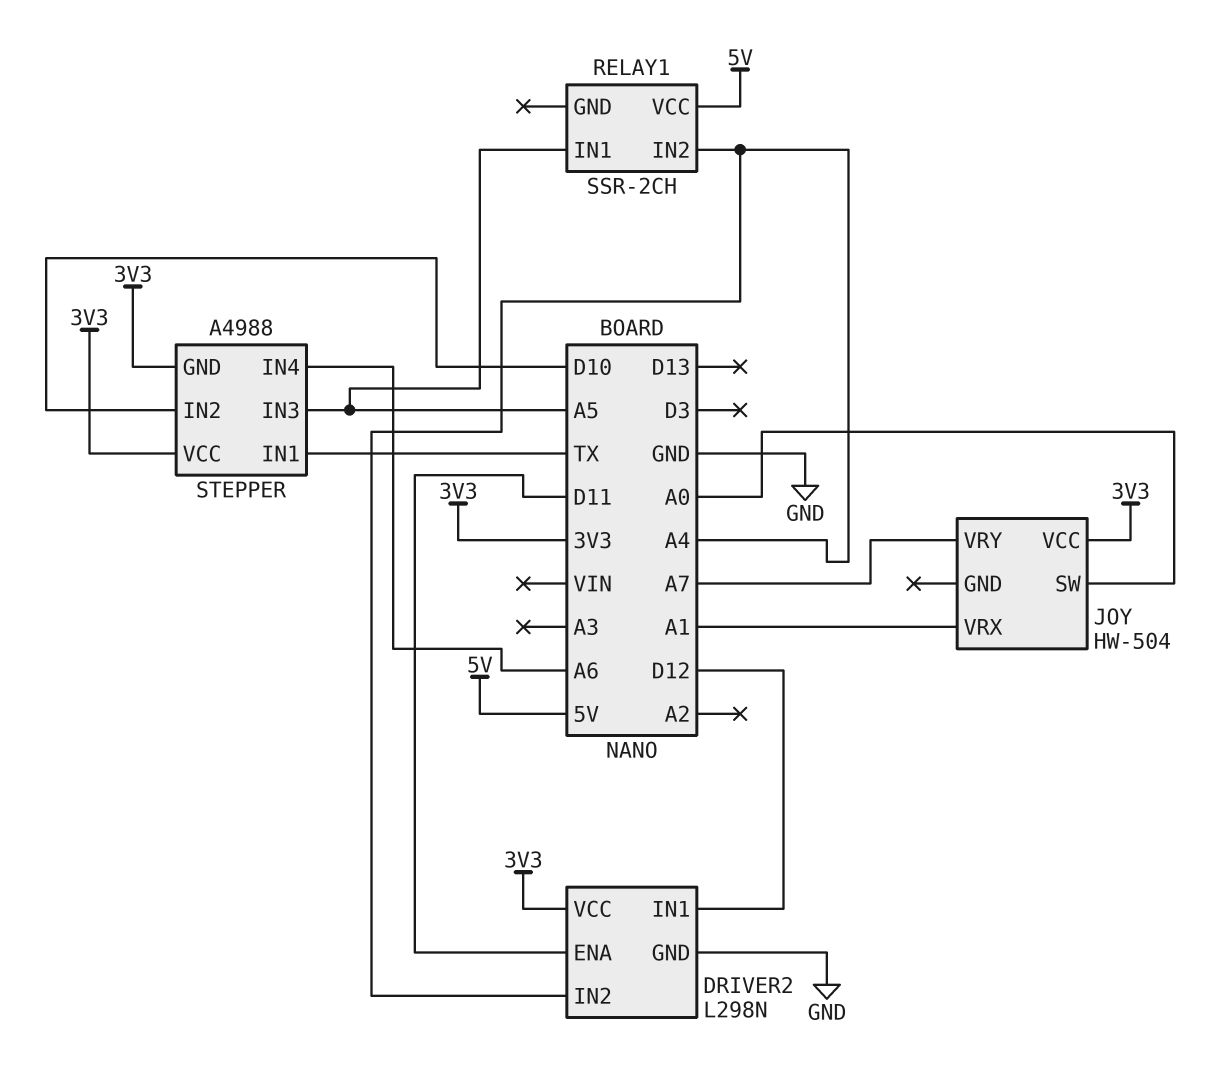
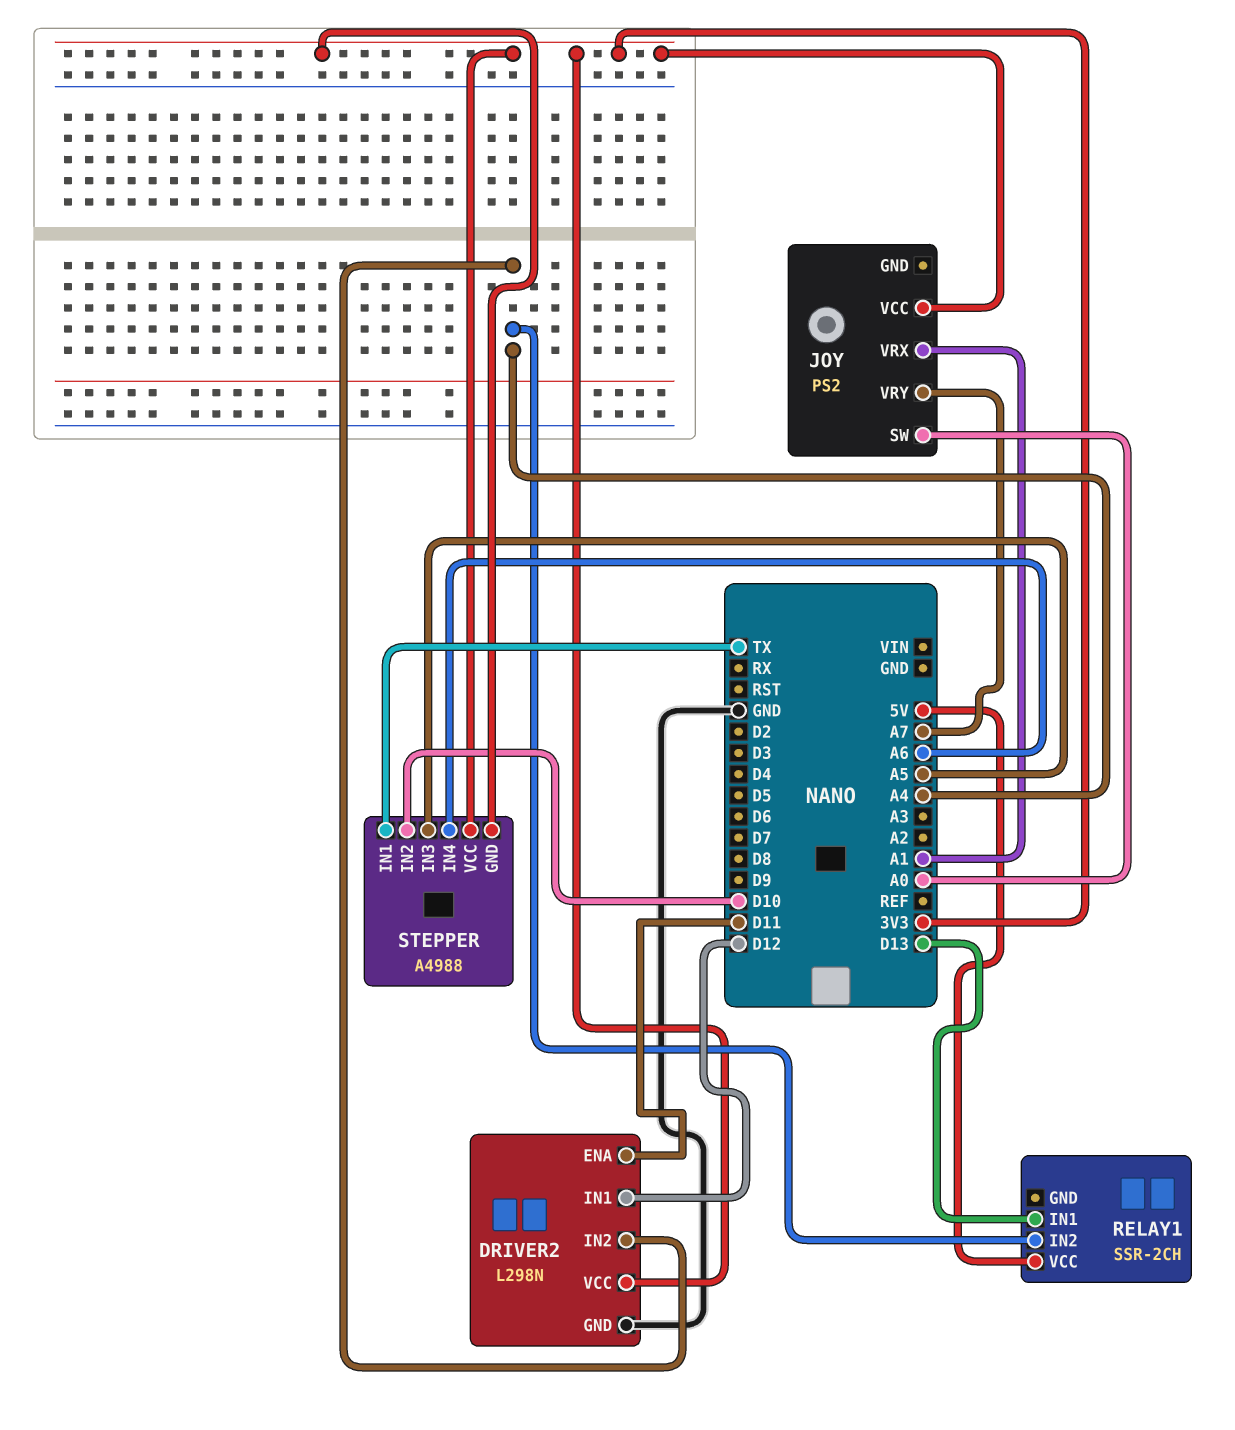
JOY: HW-504 -> PS2
RELAY1 pin IN1: A5 -> D13

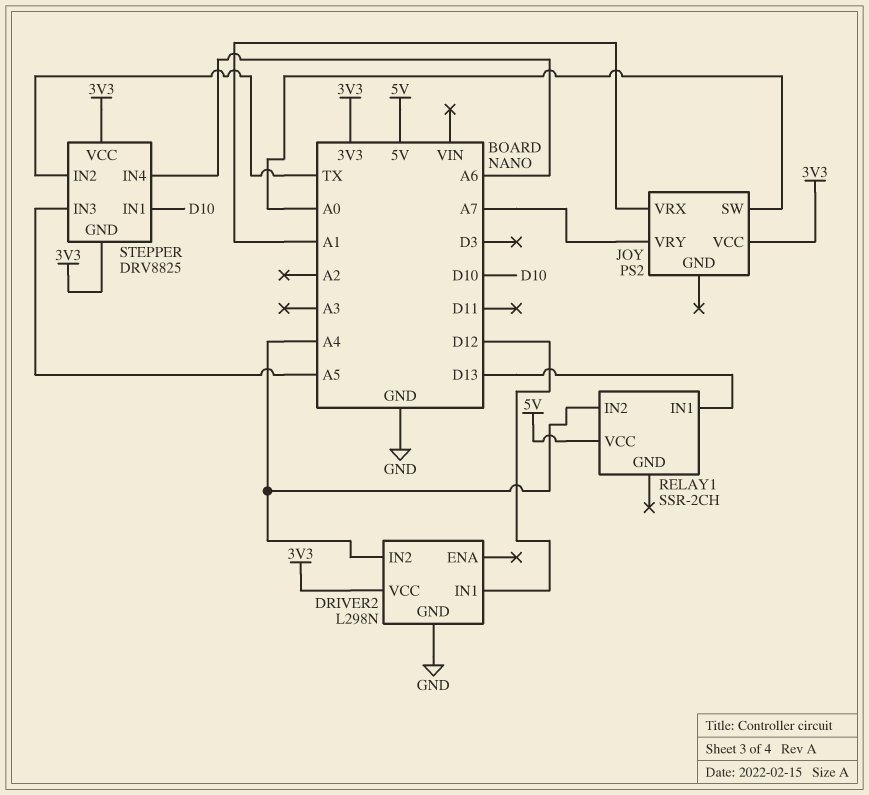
DRIVER2 pin ENA: D11 -> none
STEPPER: A4988 -> DRV8825
STEPPER pin IN1: TX -> D10
STEPPER pin IN2: D10 -> TX

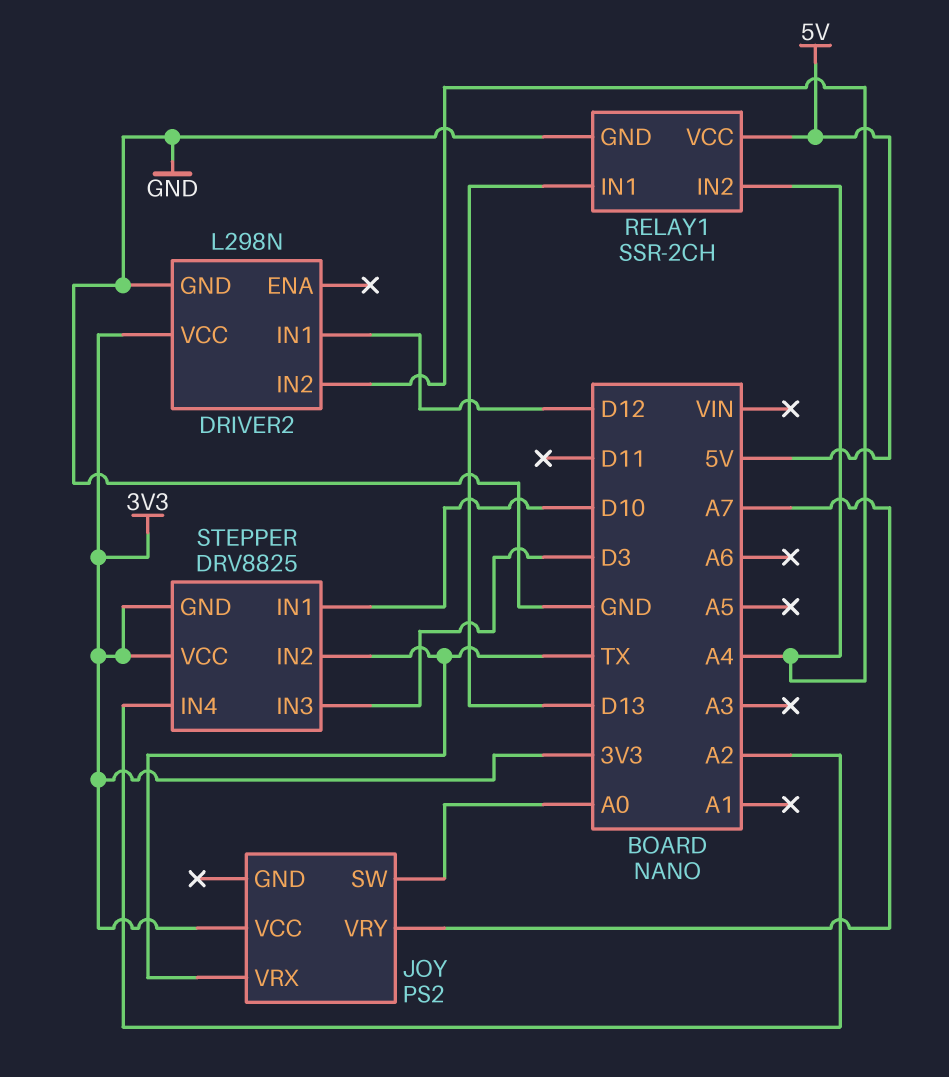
JOY pin VRX: A1 -> TX
RELAY1 pin GND: none -> GND
STEPPER pin IN3: A5 -> D3
STEPPER pin IN4: A6 -> A2

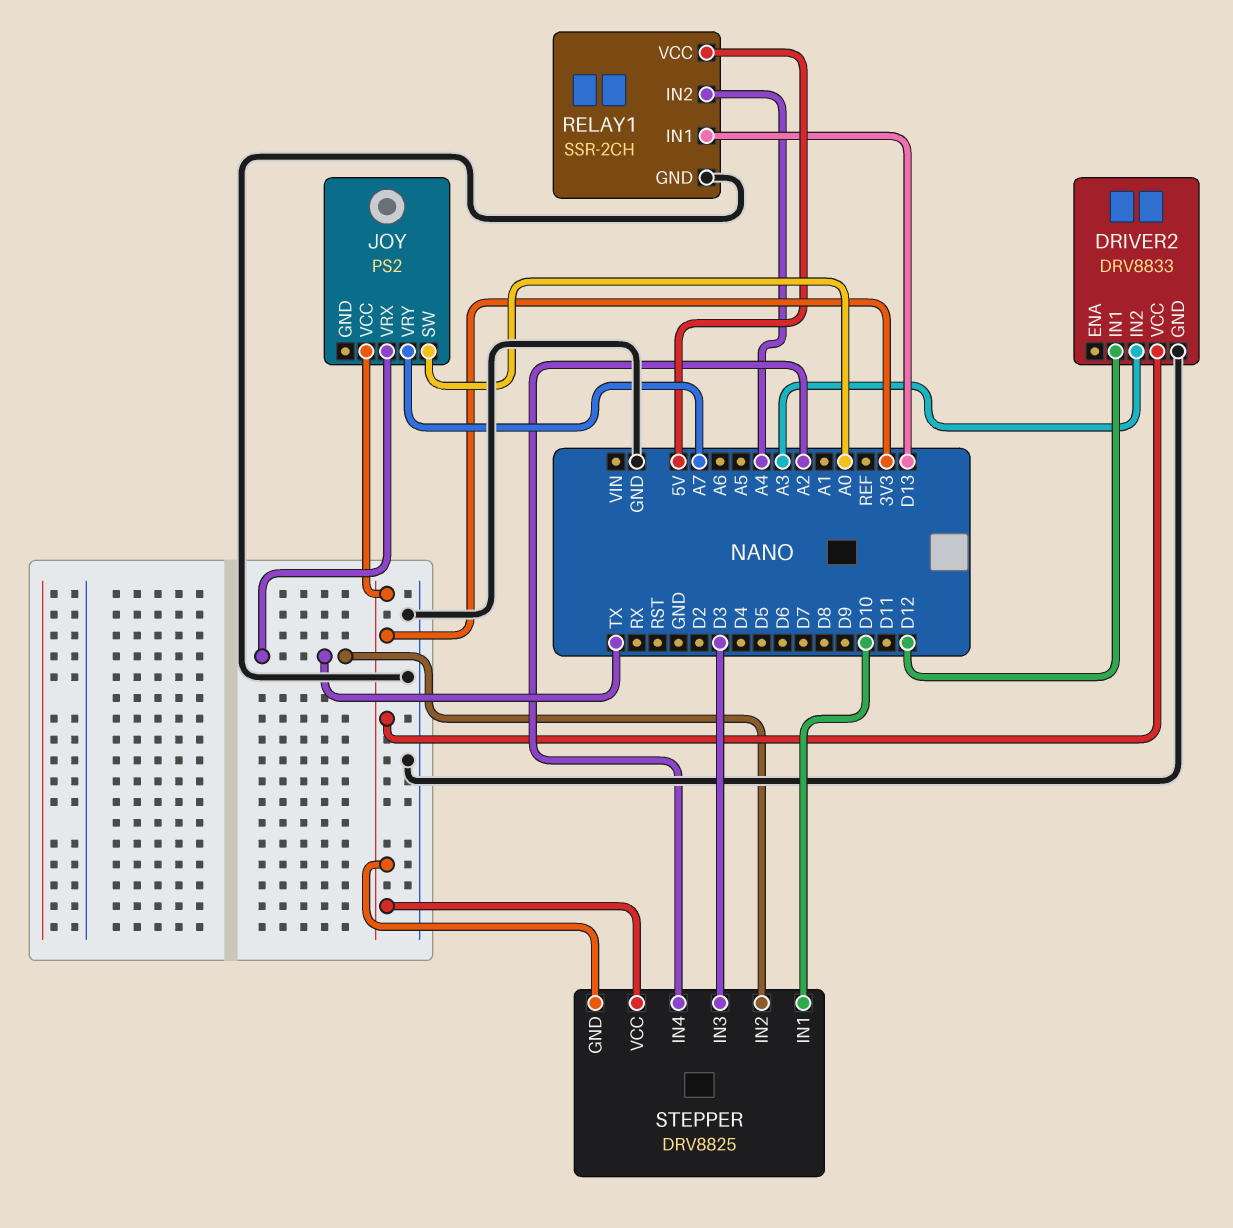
DRIVER2: L298N -> DRV8833
DRIVER2 pin IN2: A4 -> A3

